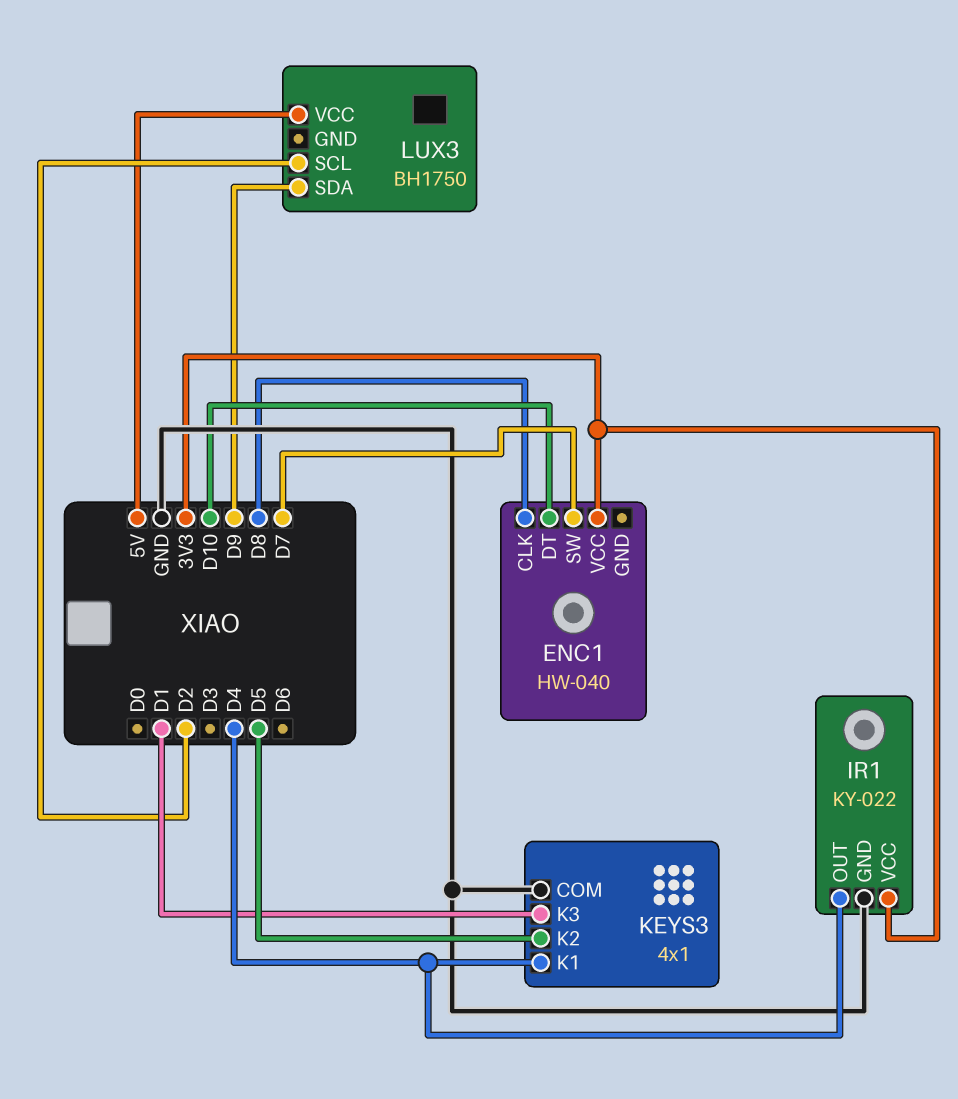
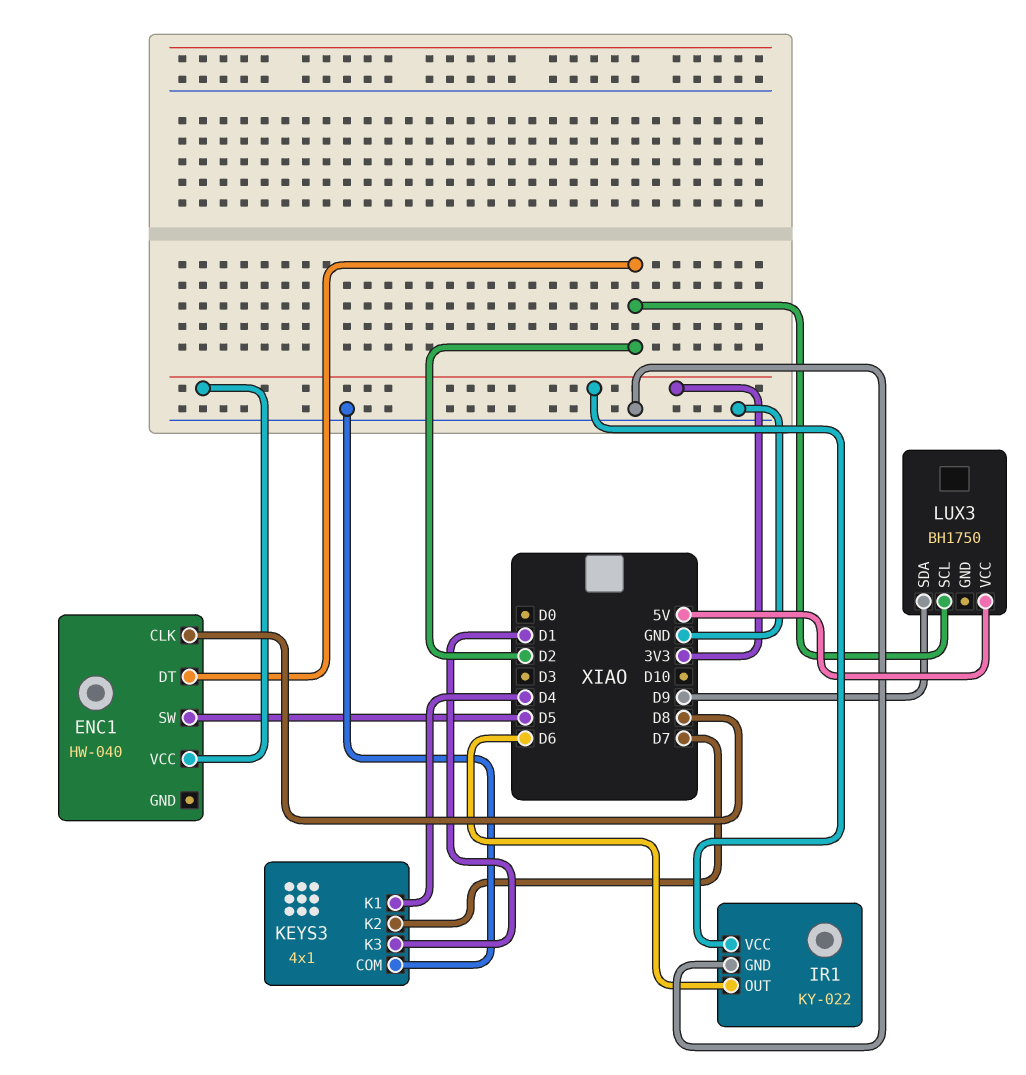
ENC1 pin DT: D10 -> D2
ENC1 pin SW: D7 -> D5
IR1 pin OUT: D4 -> D6
KEYS3 pin K2: D5 -> D7

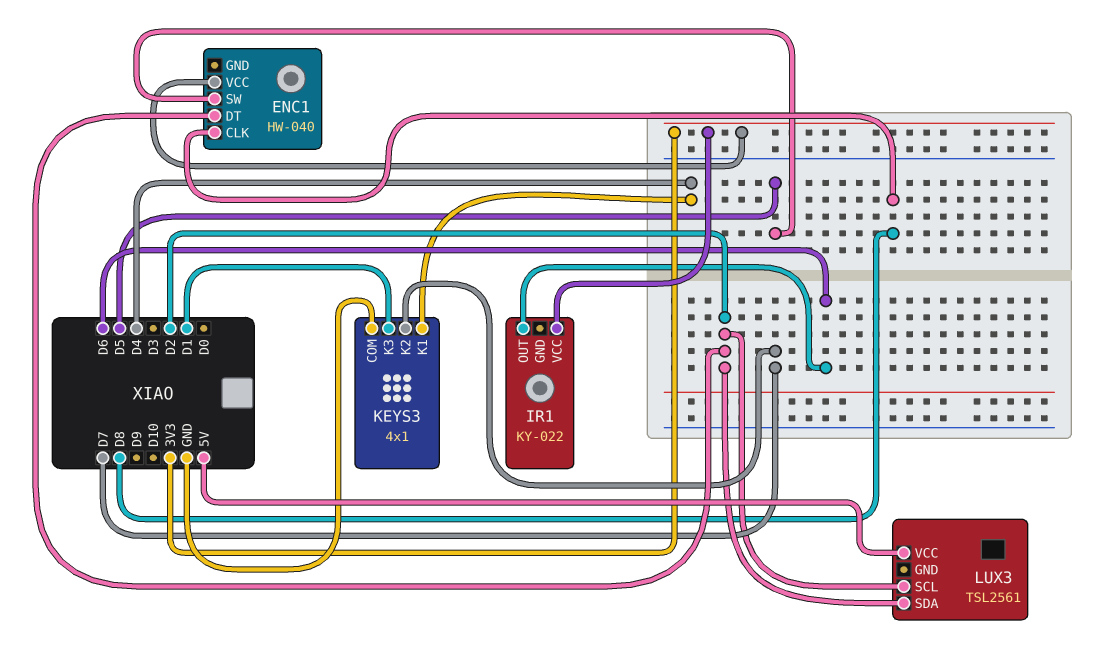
IR1 pin GND: GND -> none
LUX3: BH1750 -> TSL2561
LUX3 pin SDA: D9 -> D2

